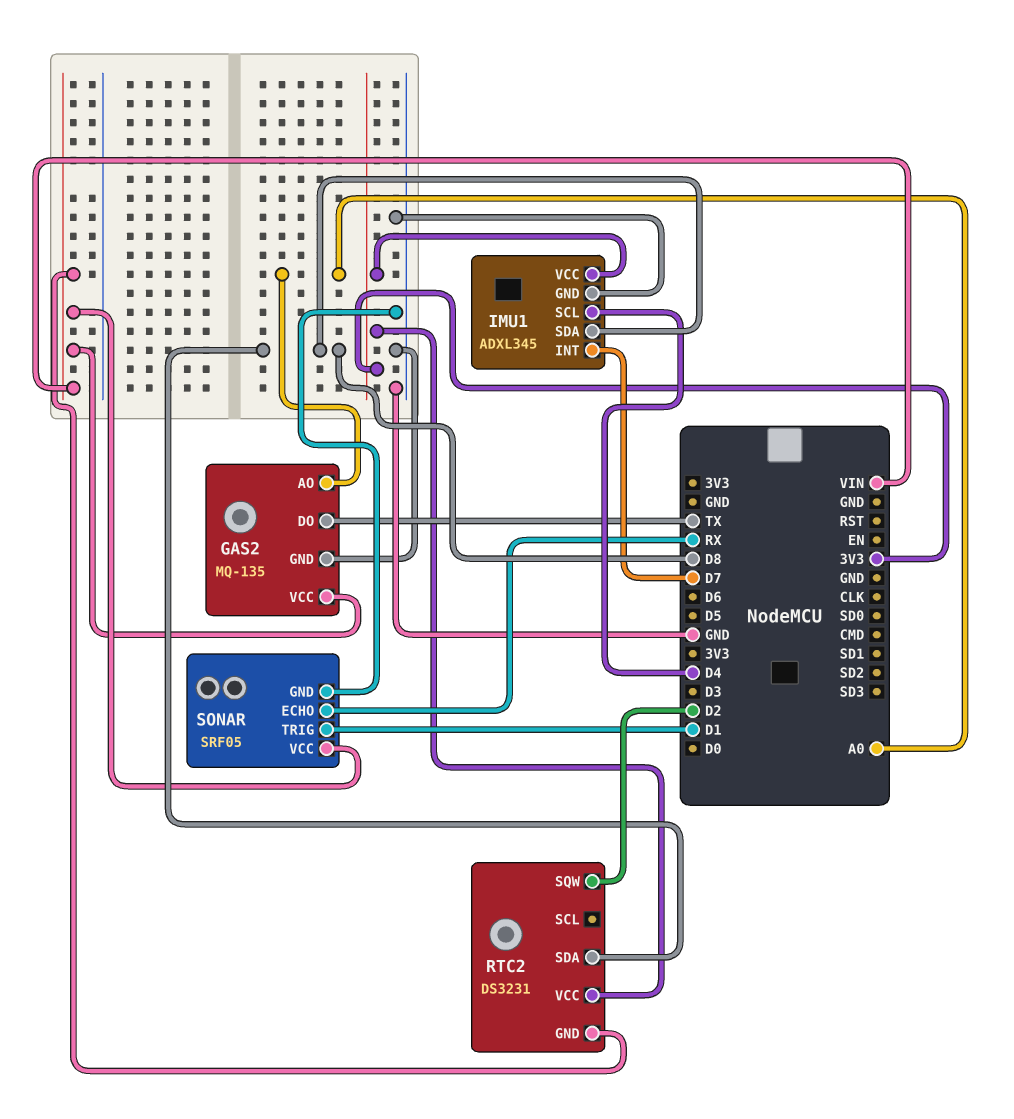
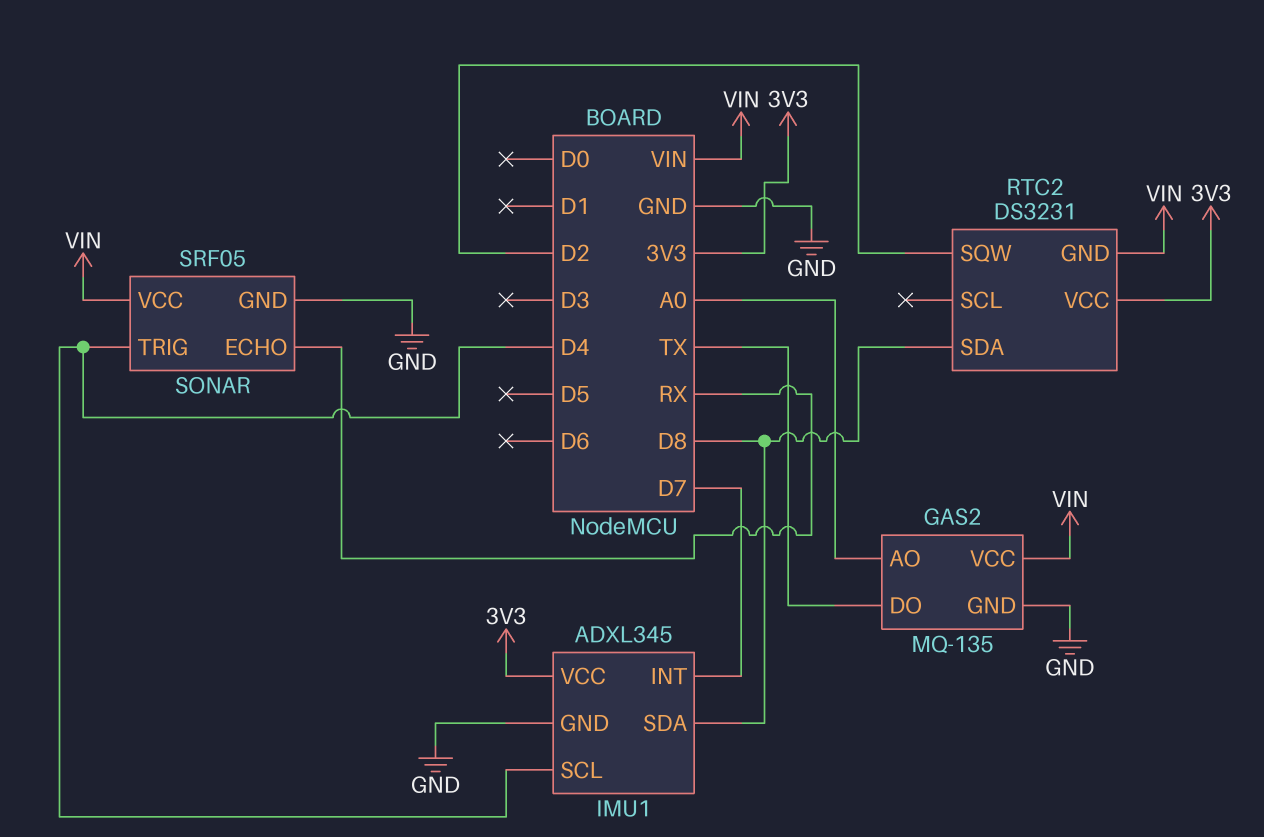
SONAR pin TRIG: D1 -> D4

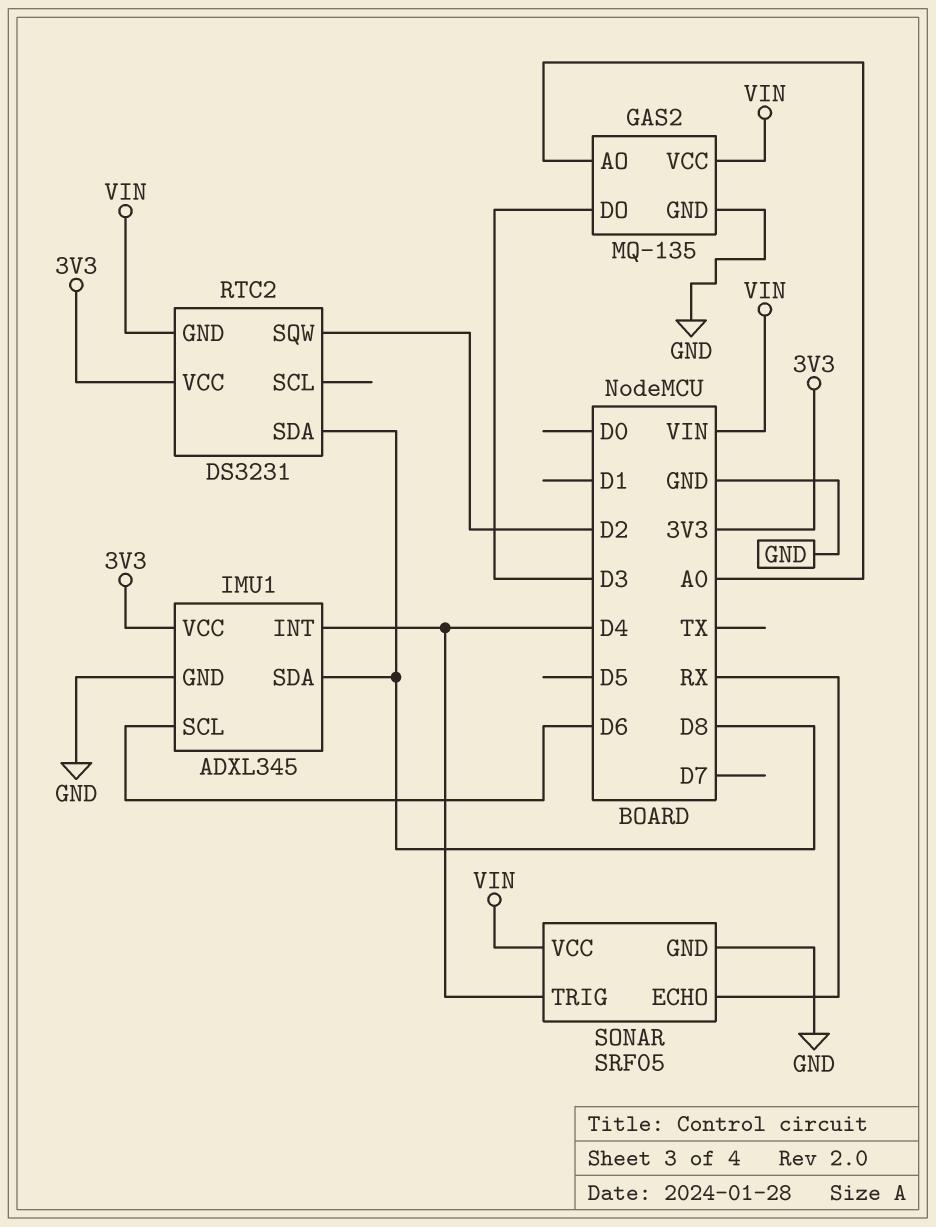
GAS2 pin DO: TX -> D3
IMU1 pin INT: D7 -> D4
IMU1 pin SCL: D4 -> D6

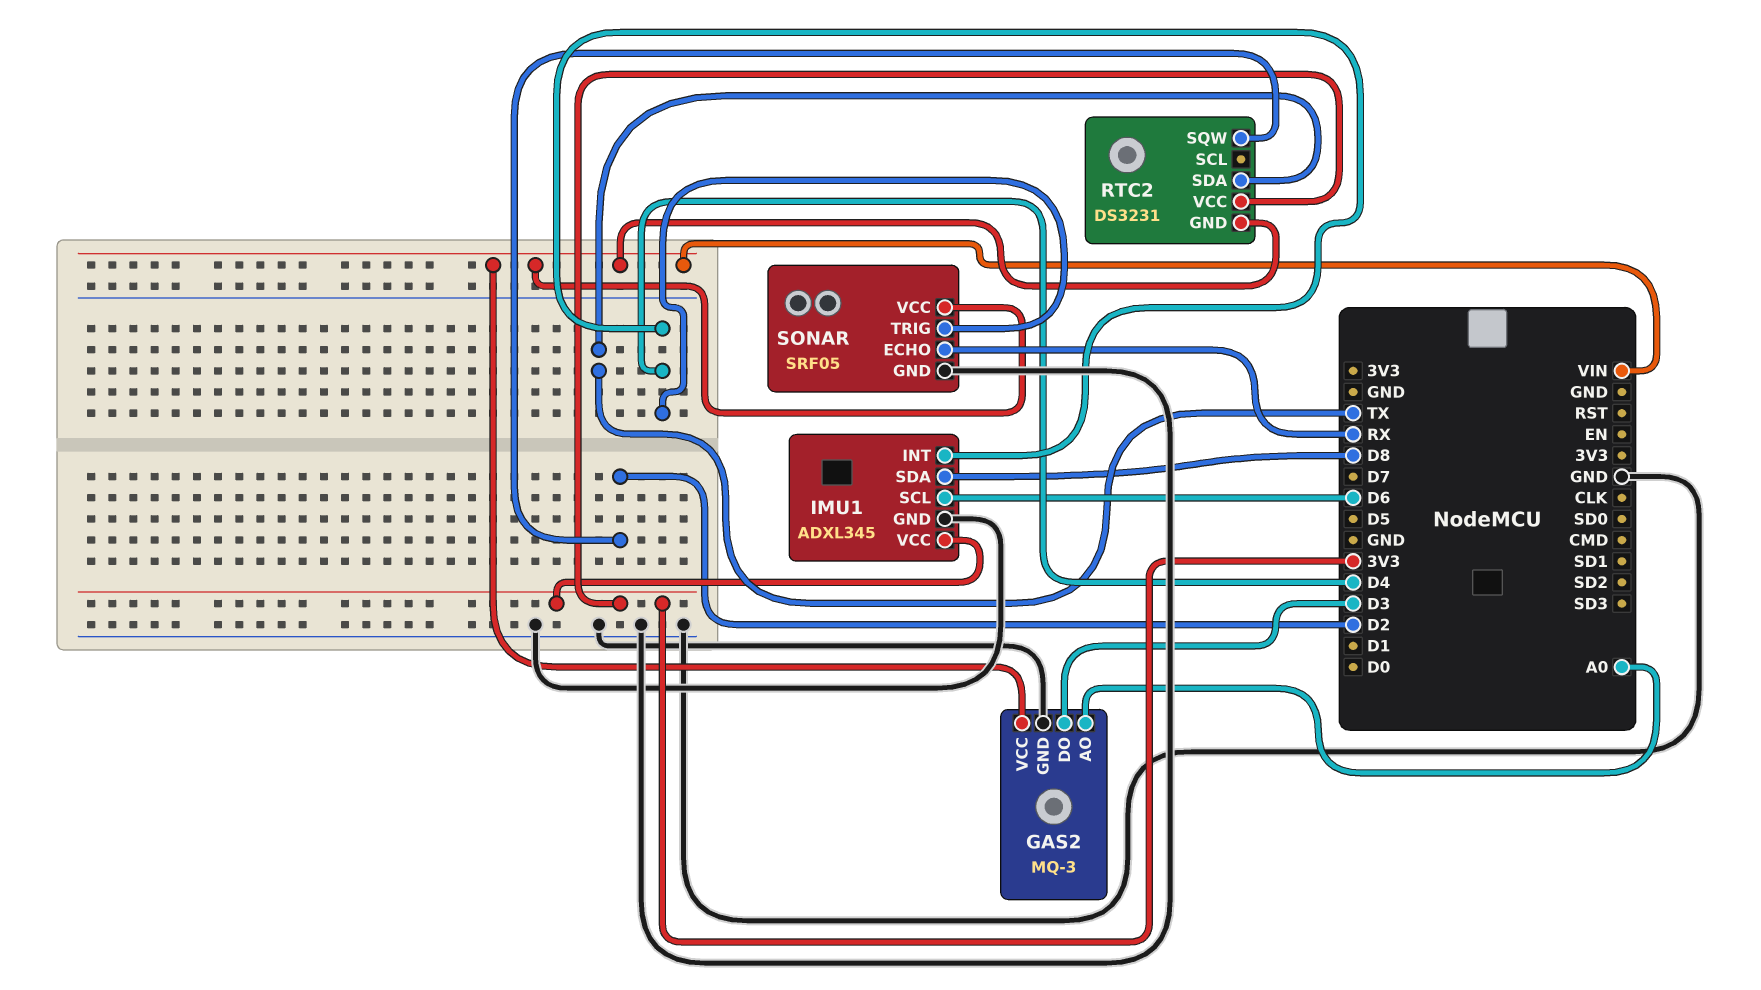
GAS2: MQ-135 -> MQ-3
RTC2 pin SDA: D8 -> TX

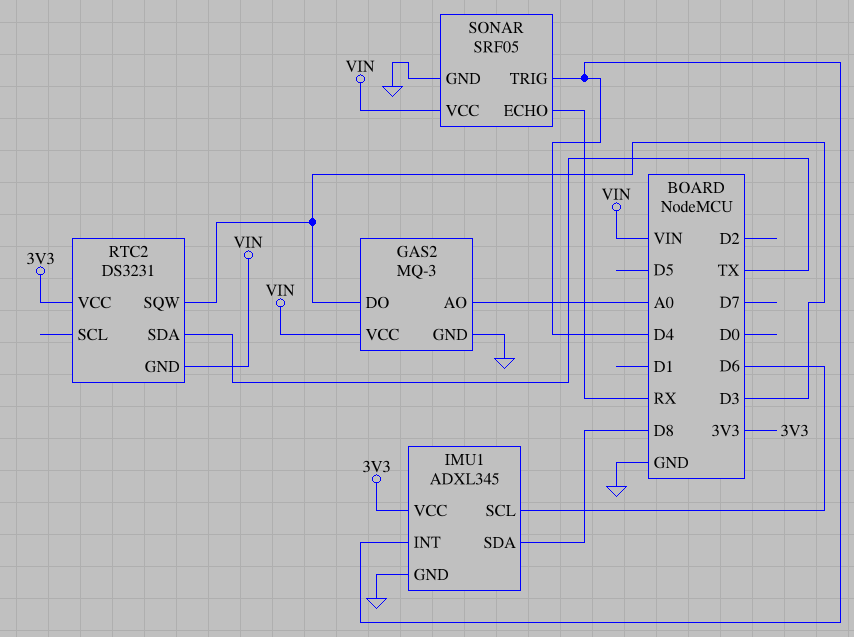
RTC2 pin SQW: D2 -> D3

